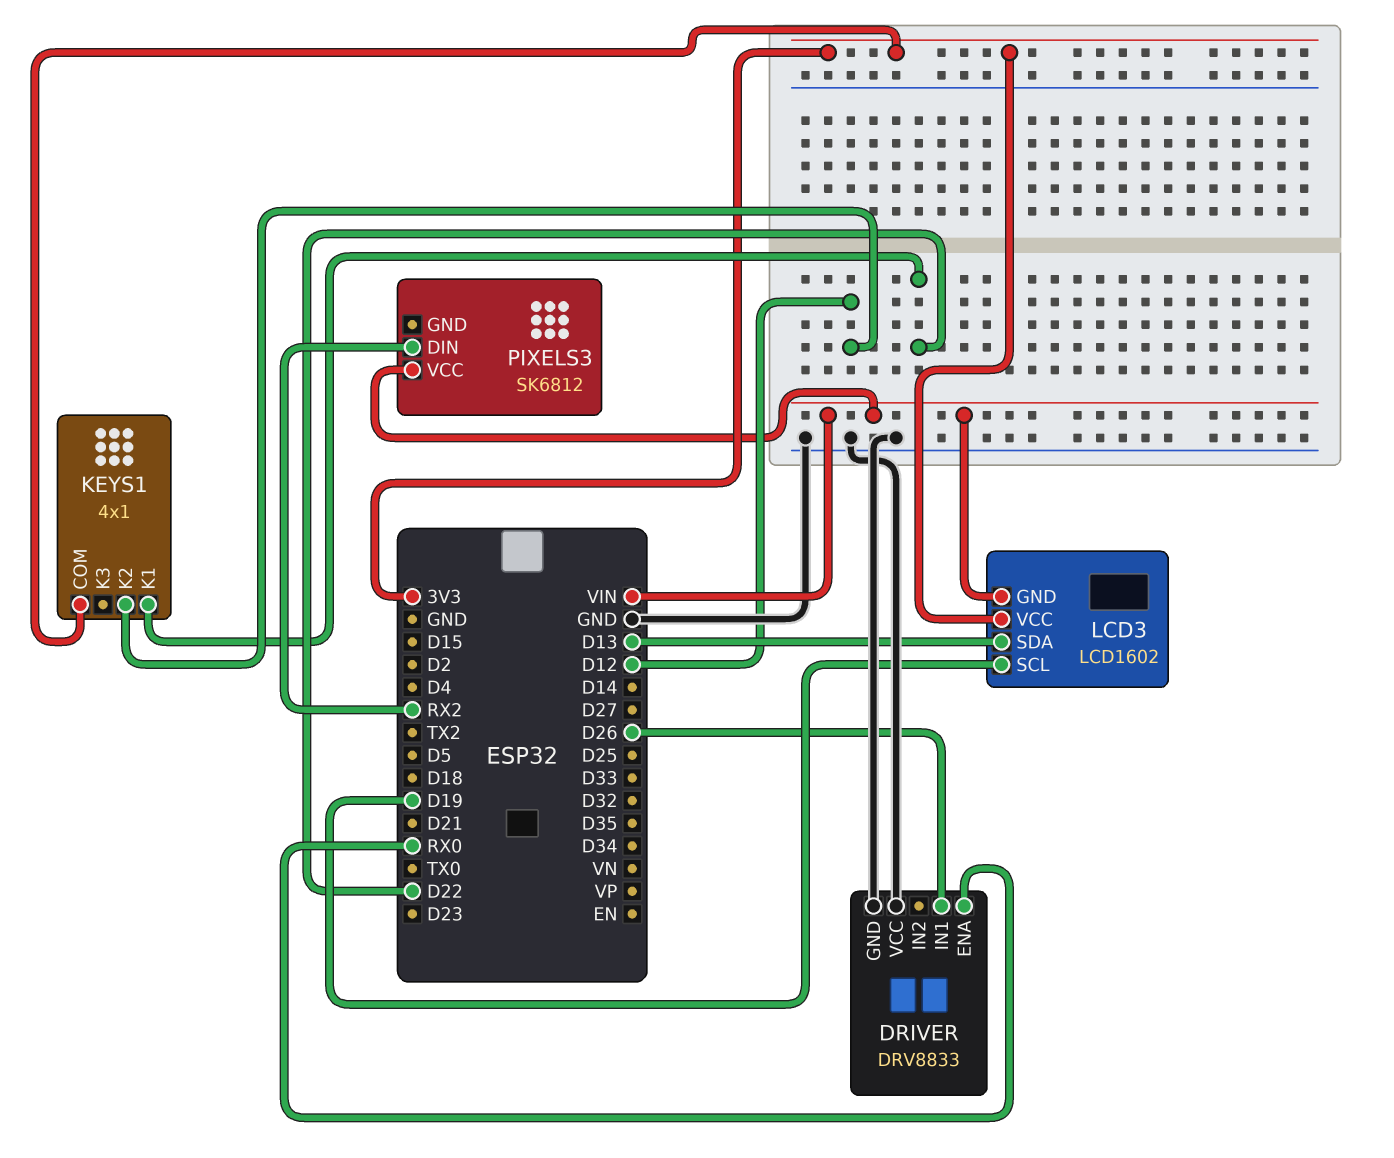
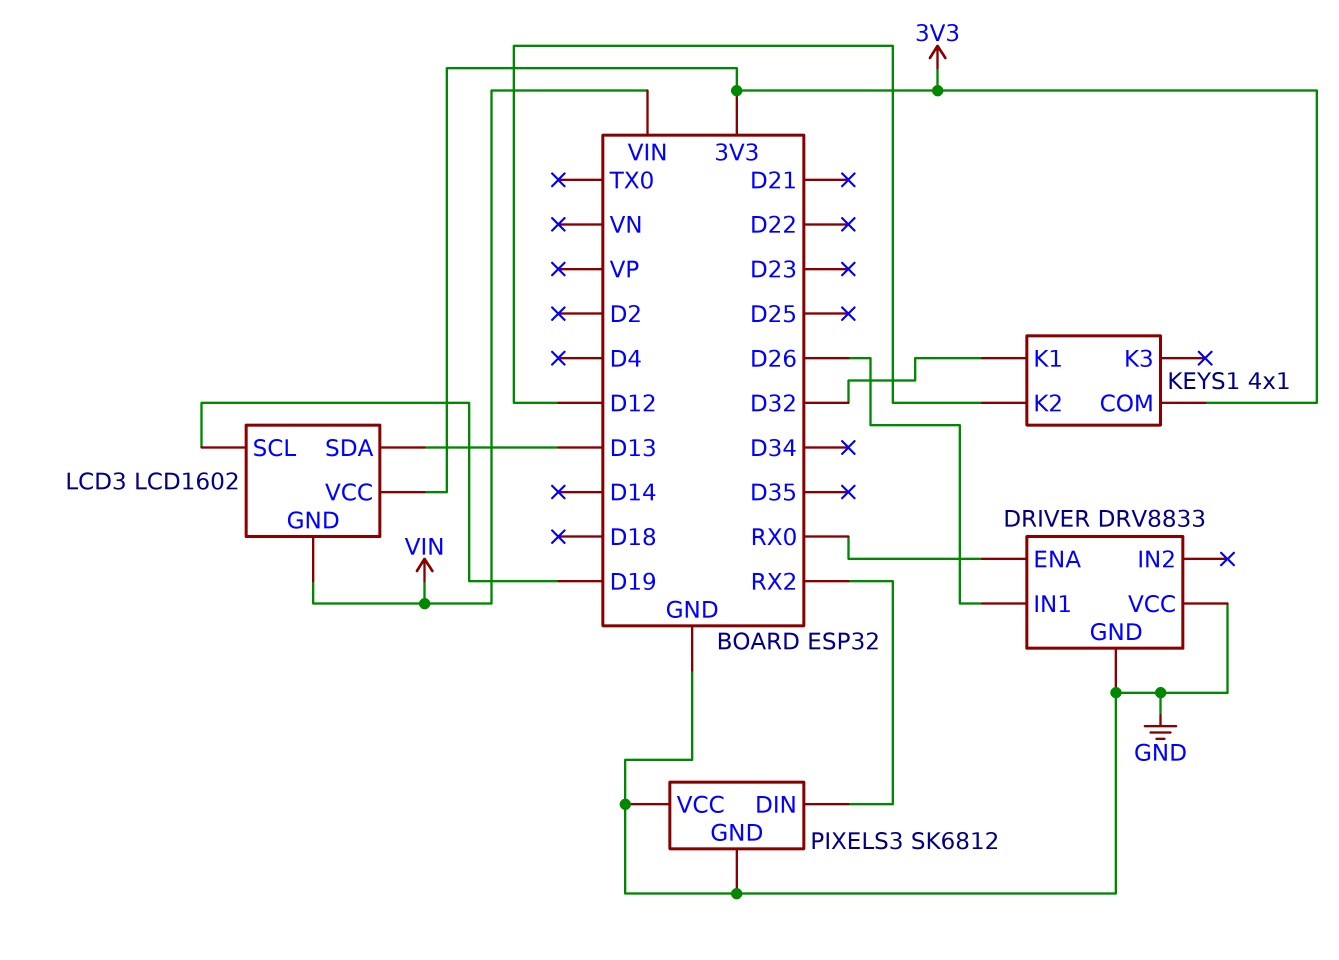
KEYS1 pin K1: D22 -> D32
PIXELS3 pin GND: none -> GND
PIXELS3 pin VCC: VIN -> GND

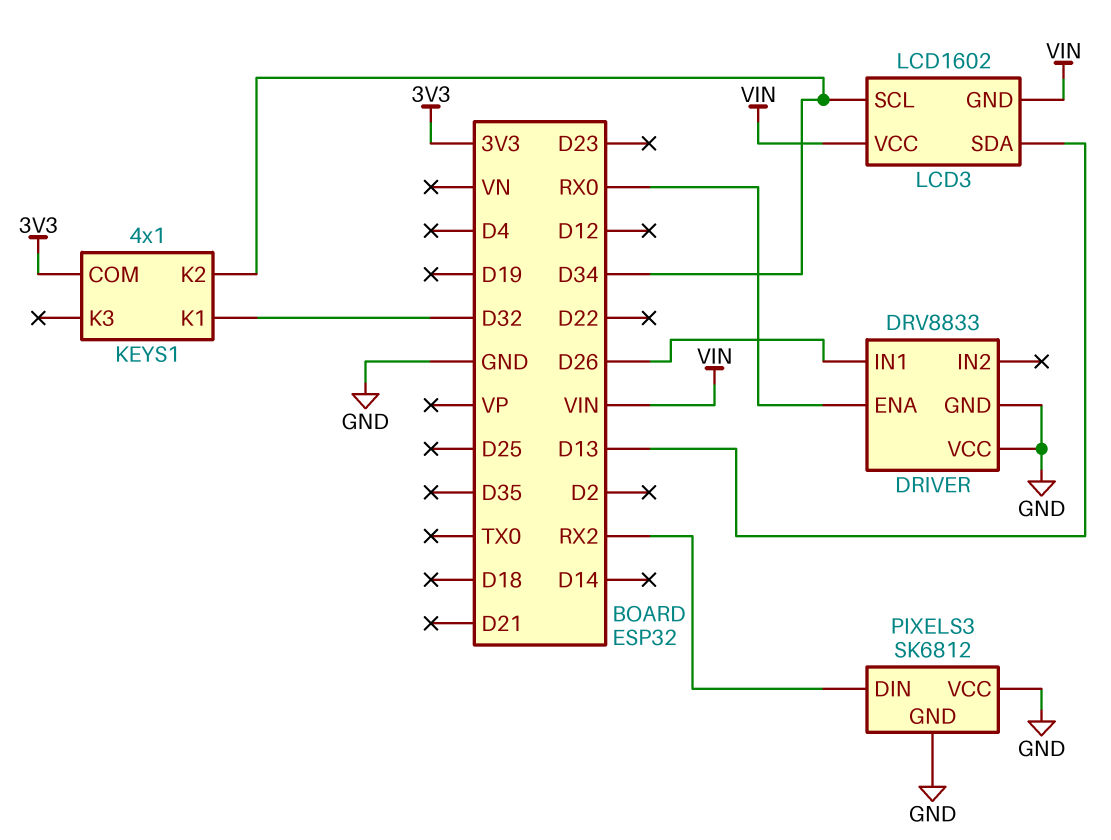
KEYS1 pin K2: D12 -> D34
LCD3 pin SCL: D19 -> D34
LCD3 pin VCC: 3V3 -> VIN

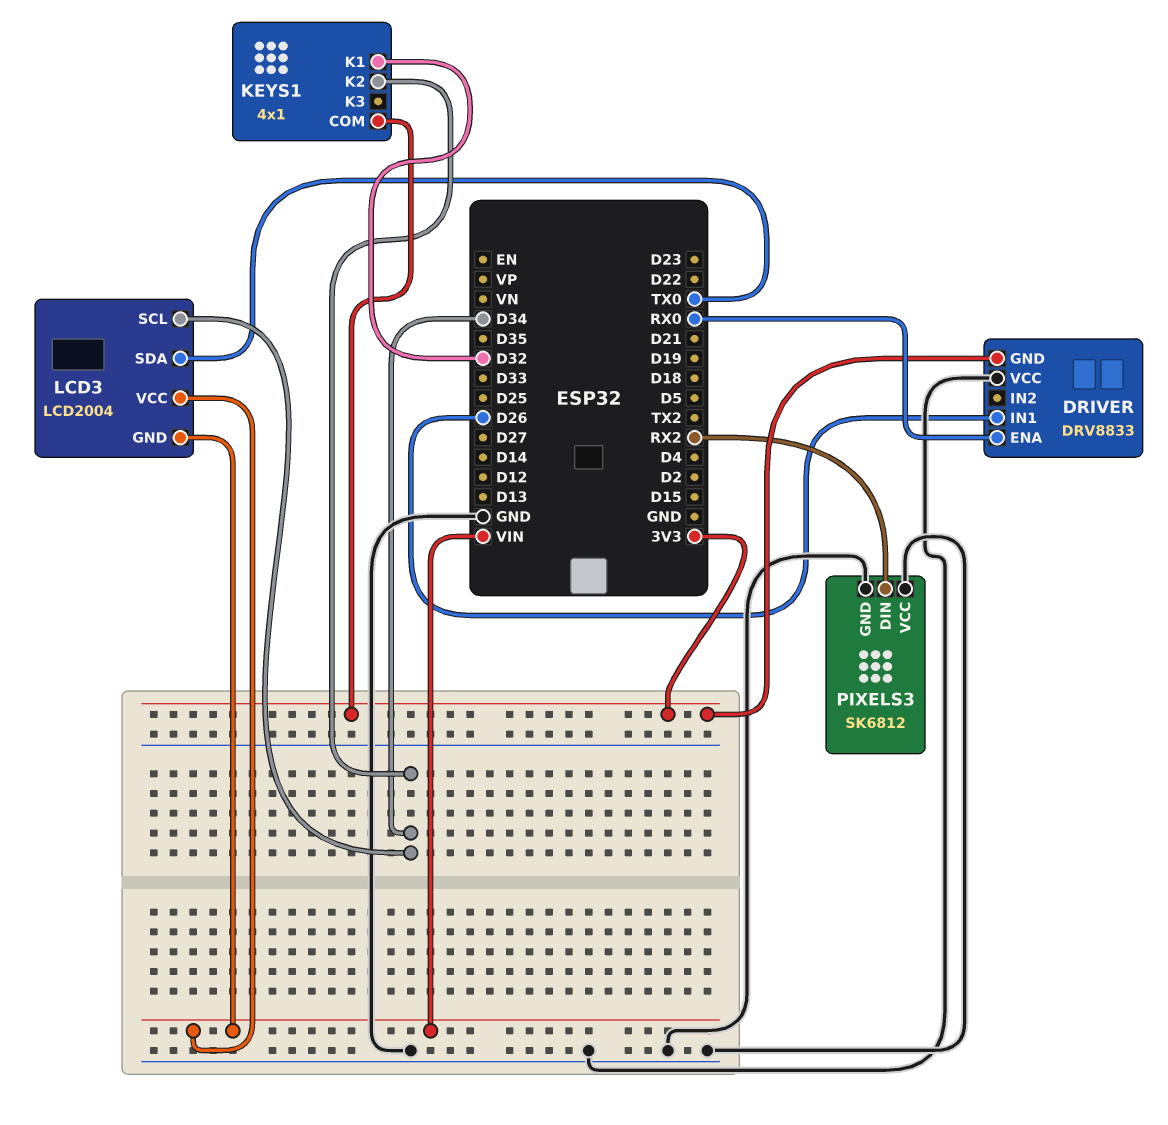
DRIVER pin GND: GND -> 3V3
LCD3: LCD1602 -> LCD2004
LCD3 pin SDA: D13 -> TX0

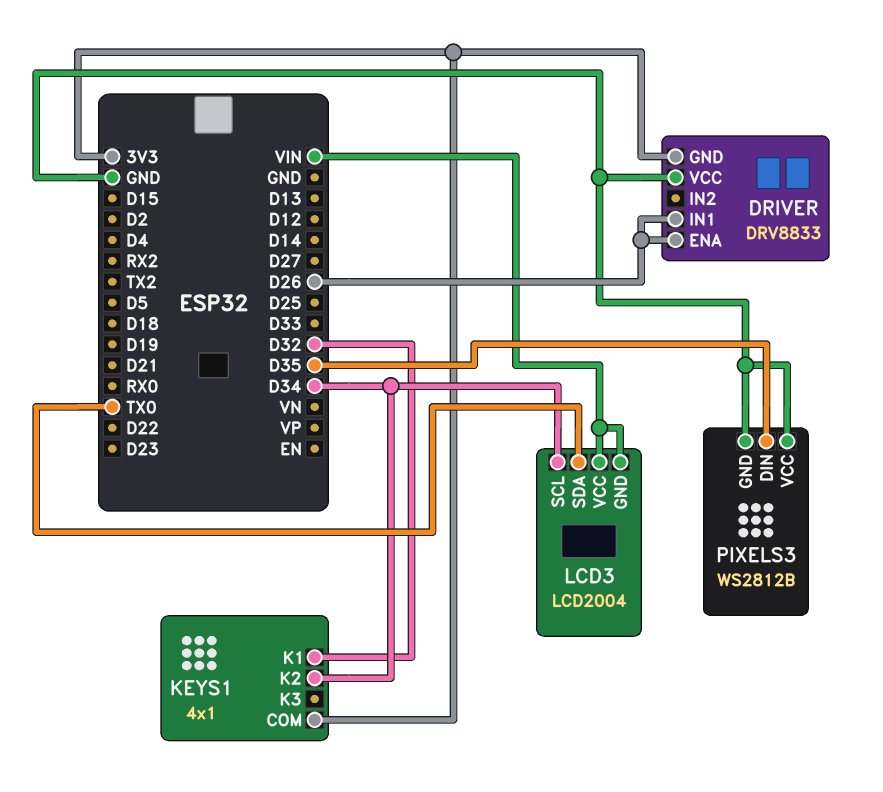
DRIVER pin ENA: RX0 -> D26
PIXELS3: SK6812 -> WS2812B
PIXELS3 pin DIN: RX2 -> D35

